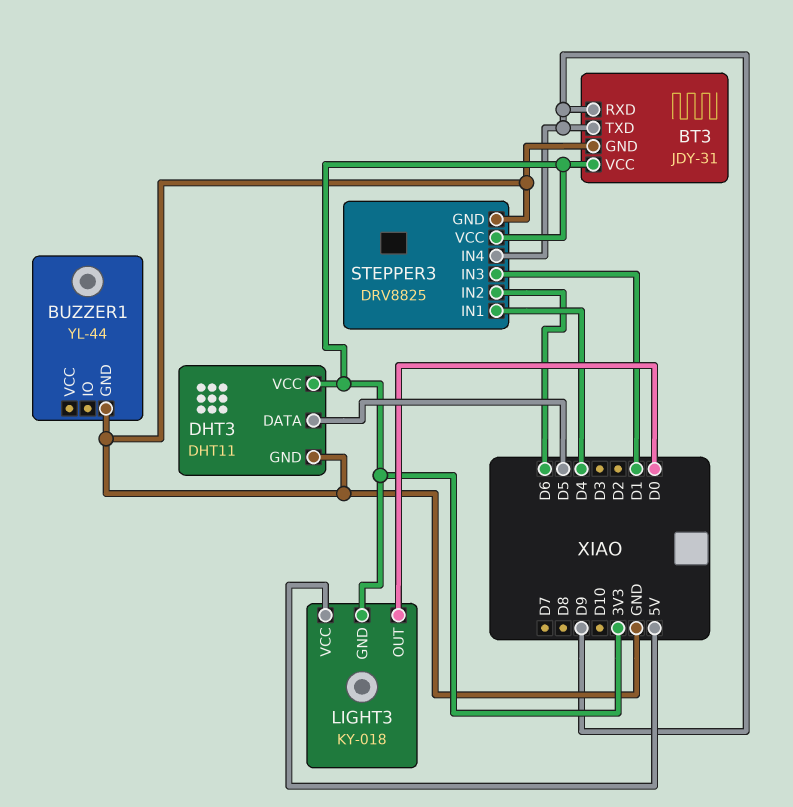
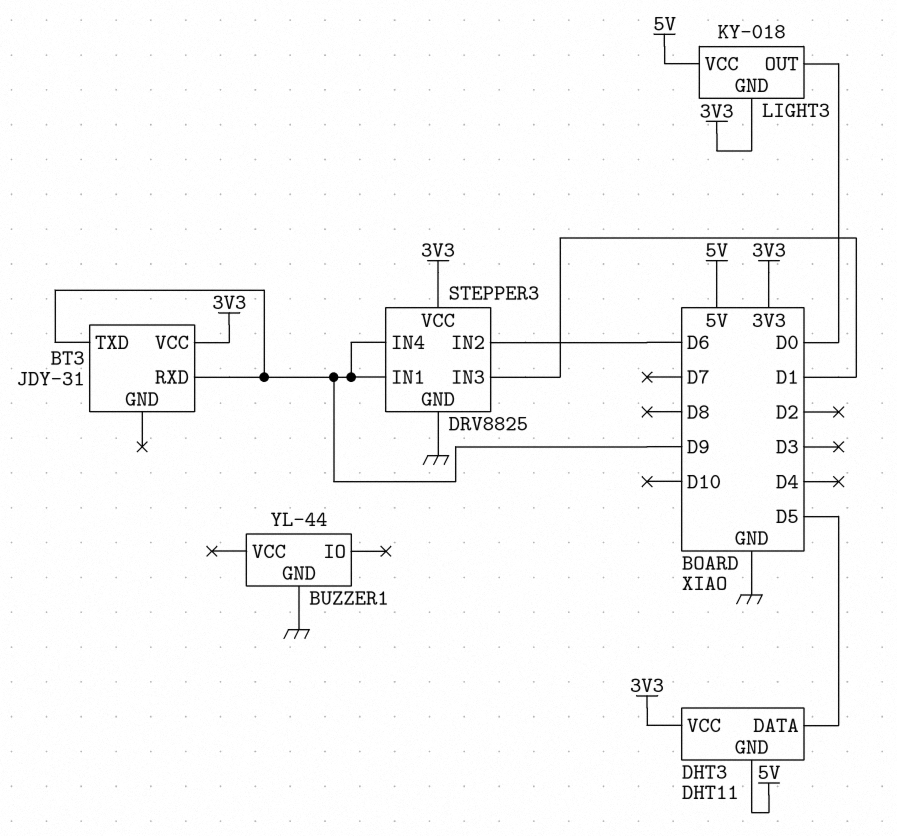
BT3 pin GND: GND -> none
DHT3 pin GND: GND -> 5V
STEPPER3 pin IN1: D4 -> D9

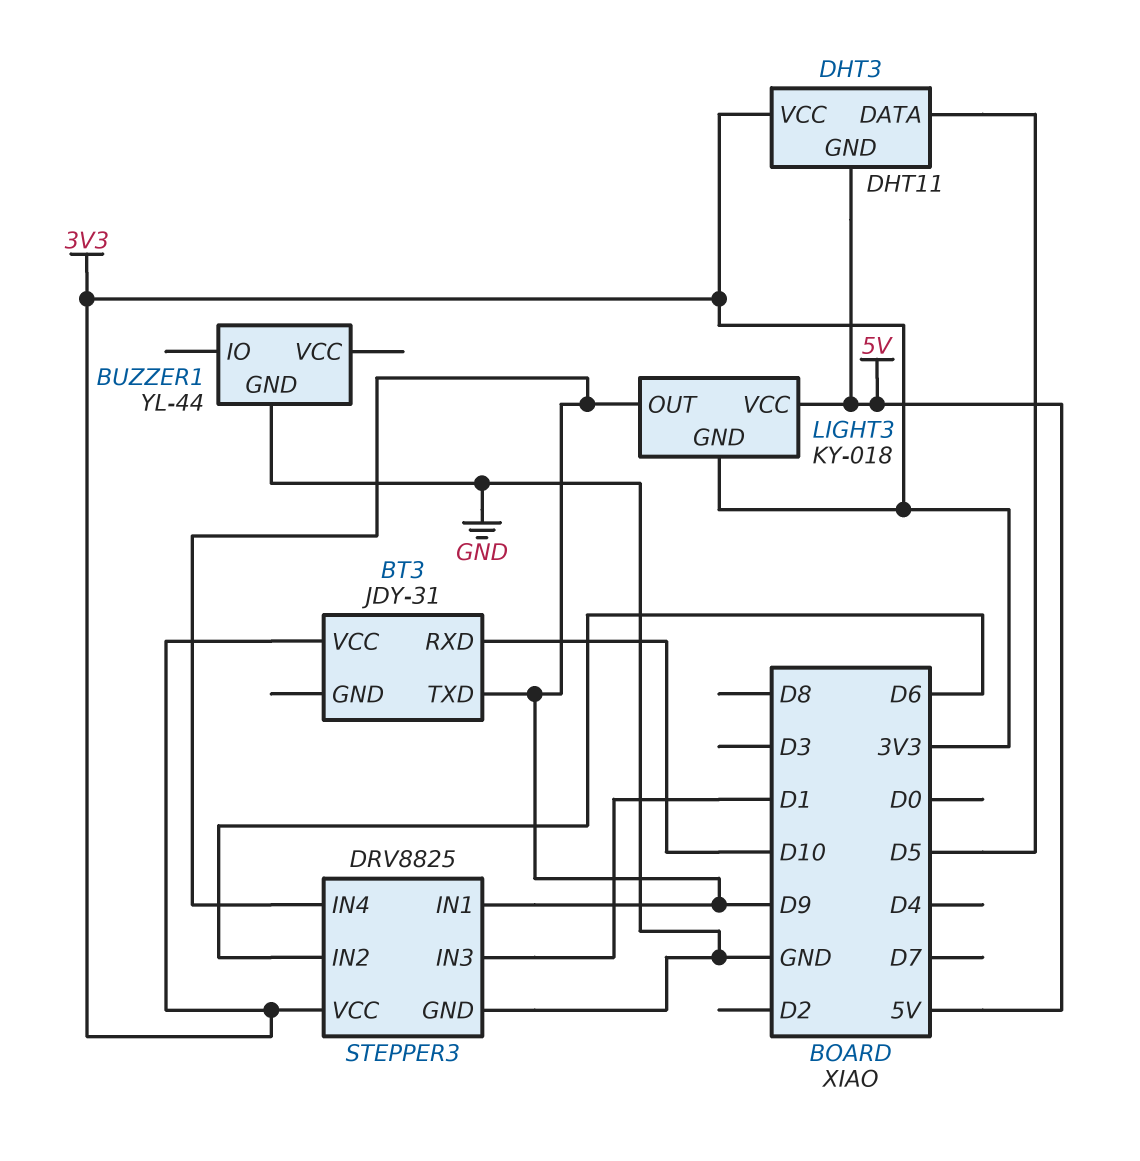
BT3 pin RXD: D9 -> D10
LIGHT3 pin OUT: D0 -> D9

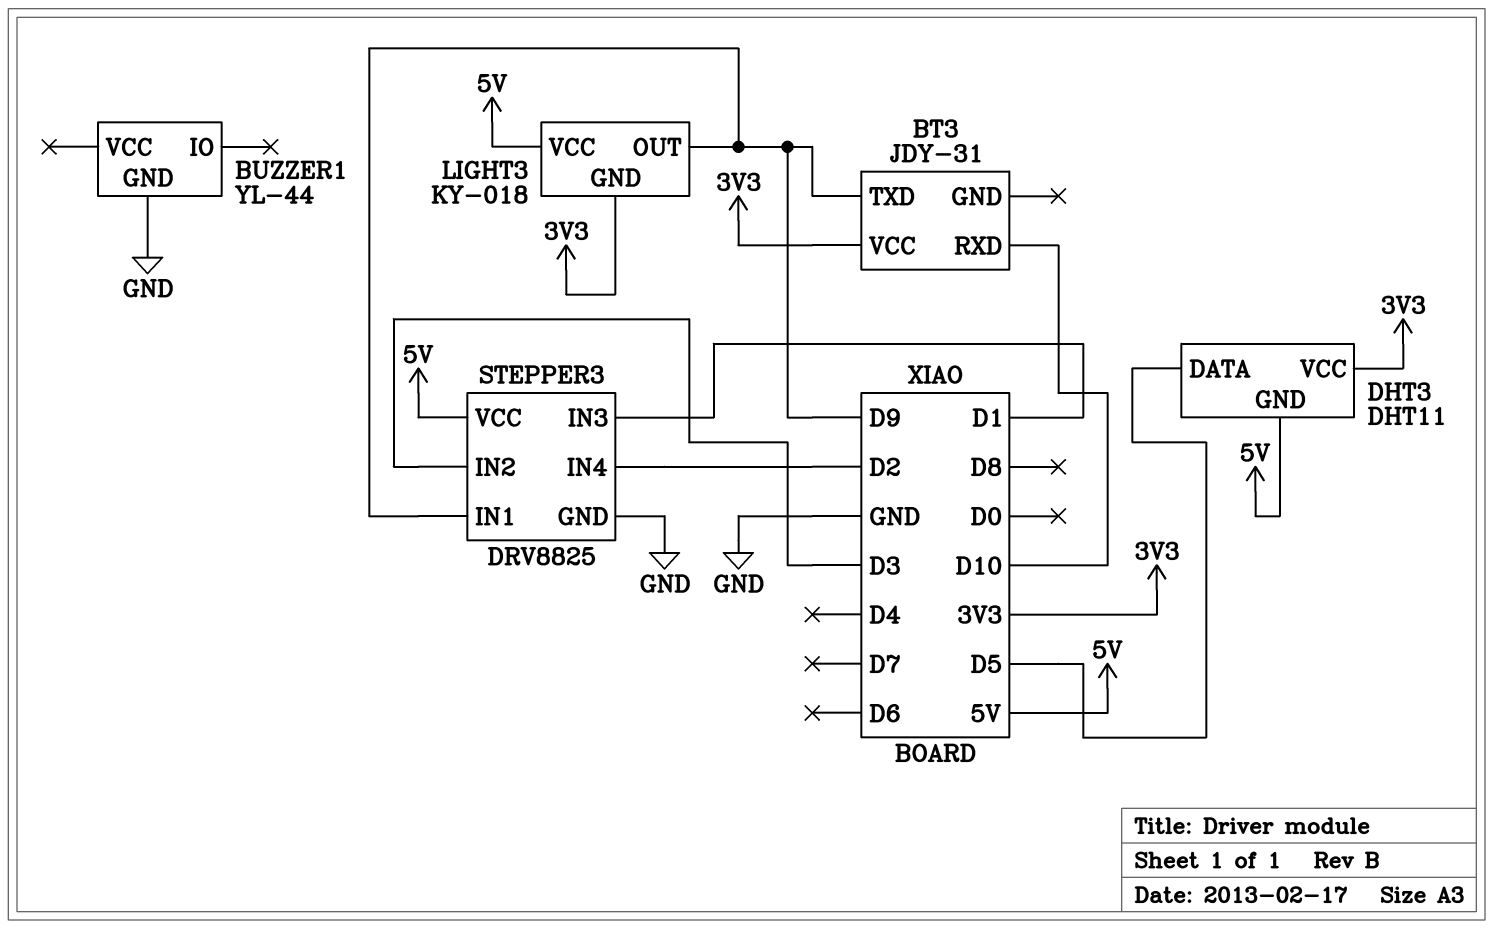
STEPPER3 pin IN2: D6 -> D3
STEPPER3 pin IN4: D9 -> D2
STEPPER3 pin VCC: 3V3 -> 5V

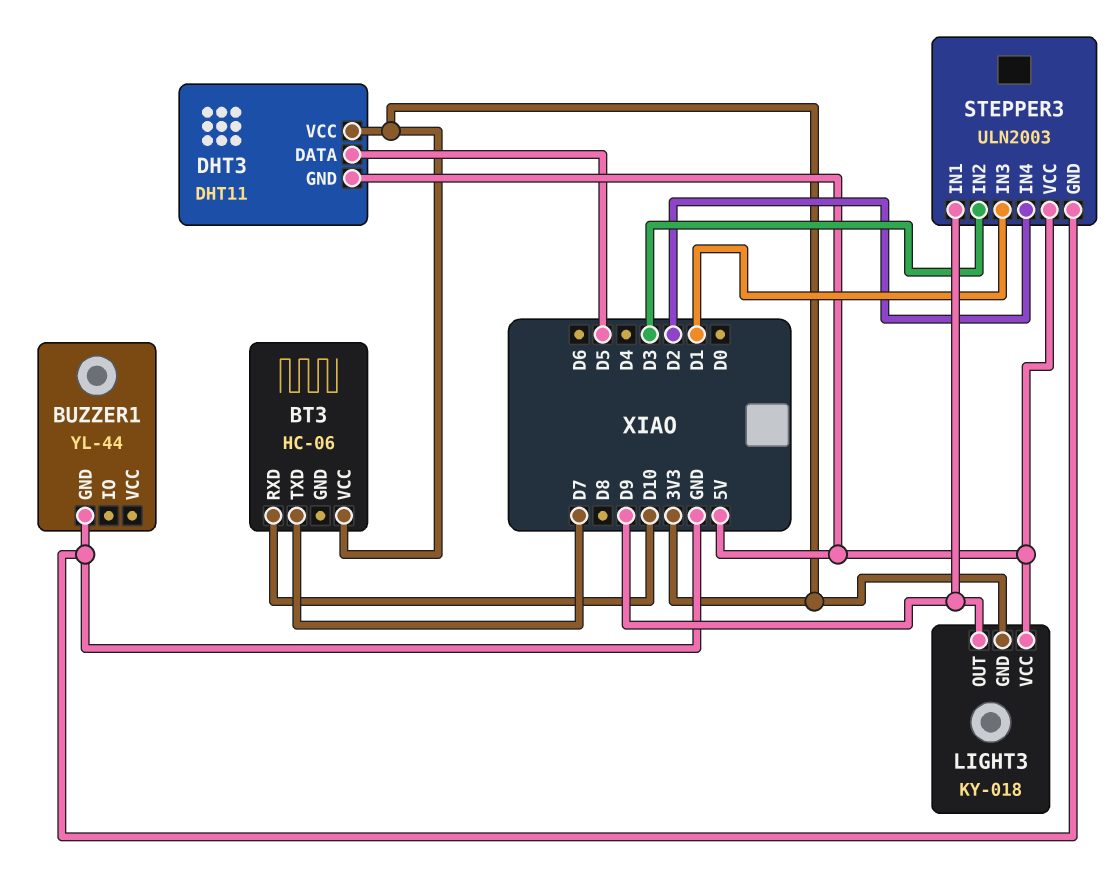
BT3: JDY-31 -> HC-06
BT3 pin TXD: D9 -> D7
STEPPER3: DRV8825 -> ULN2003

